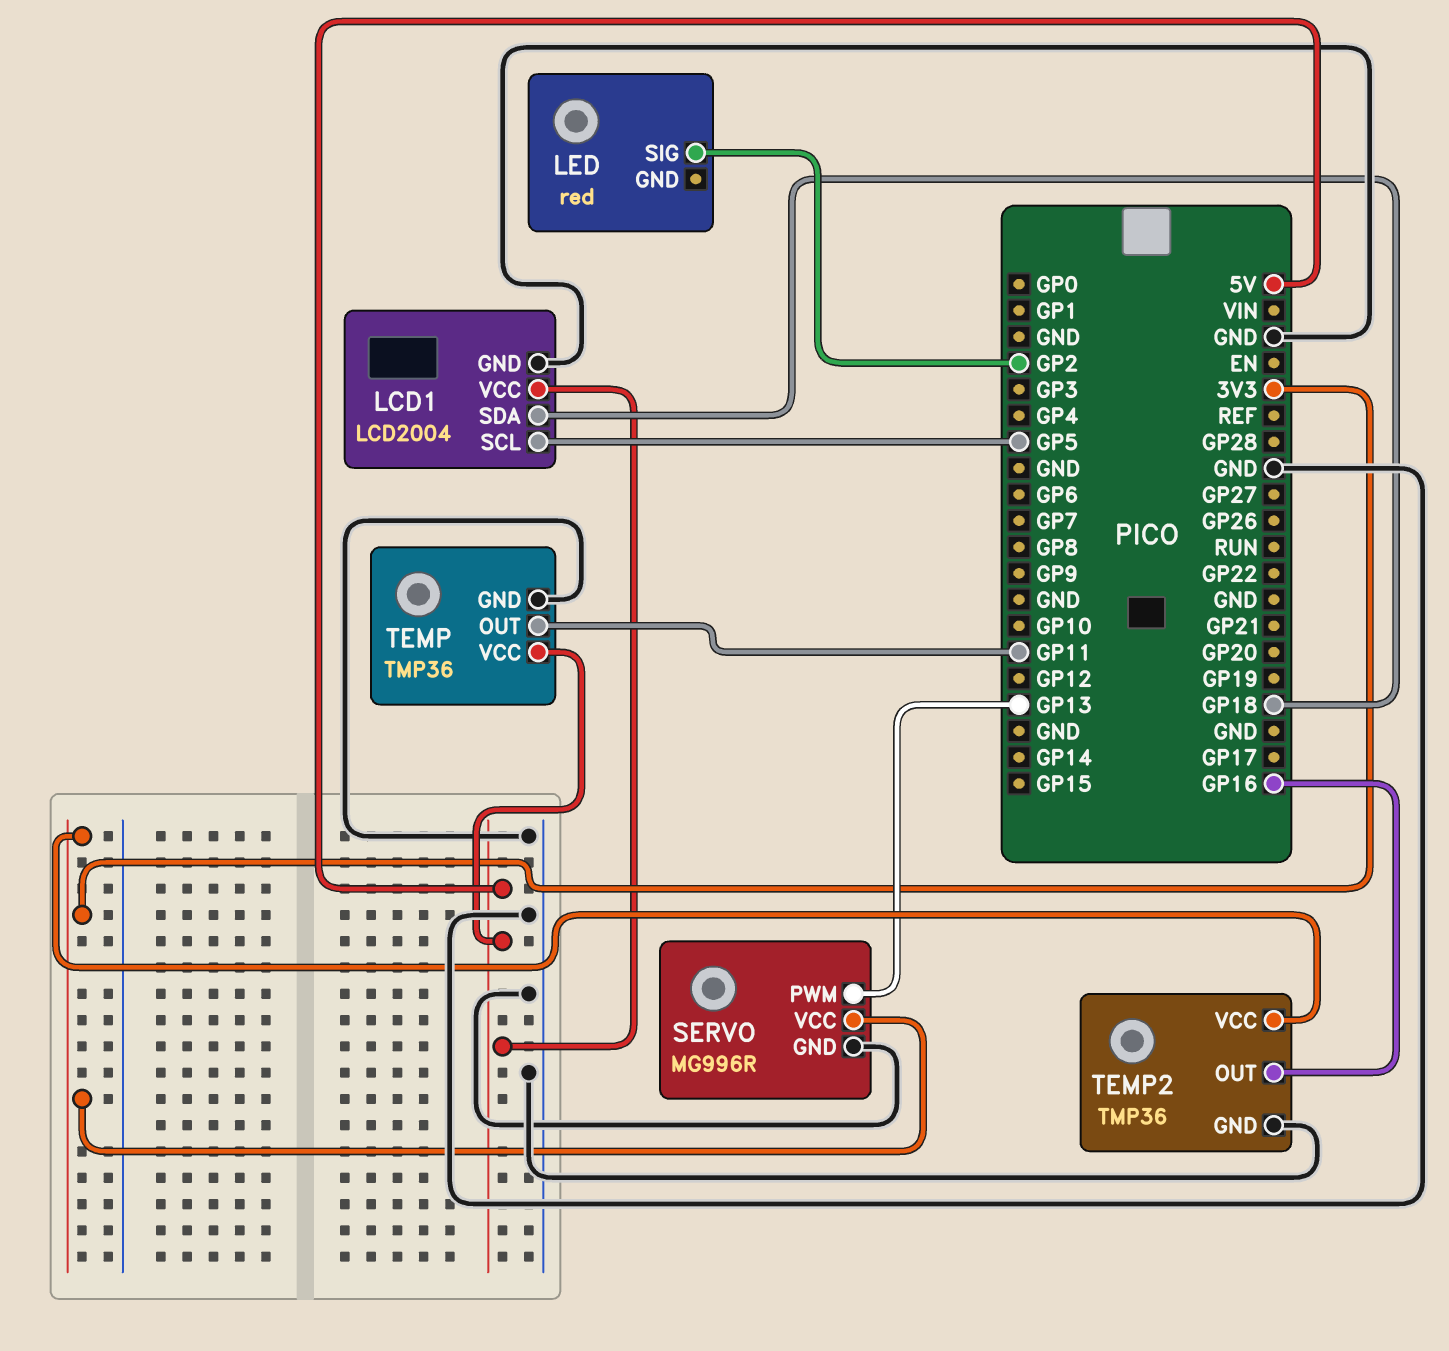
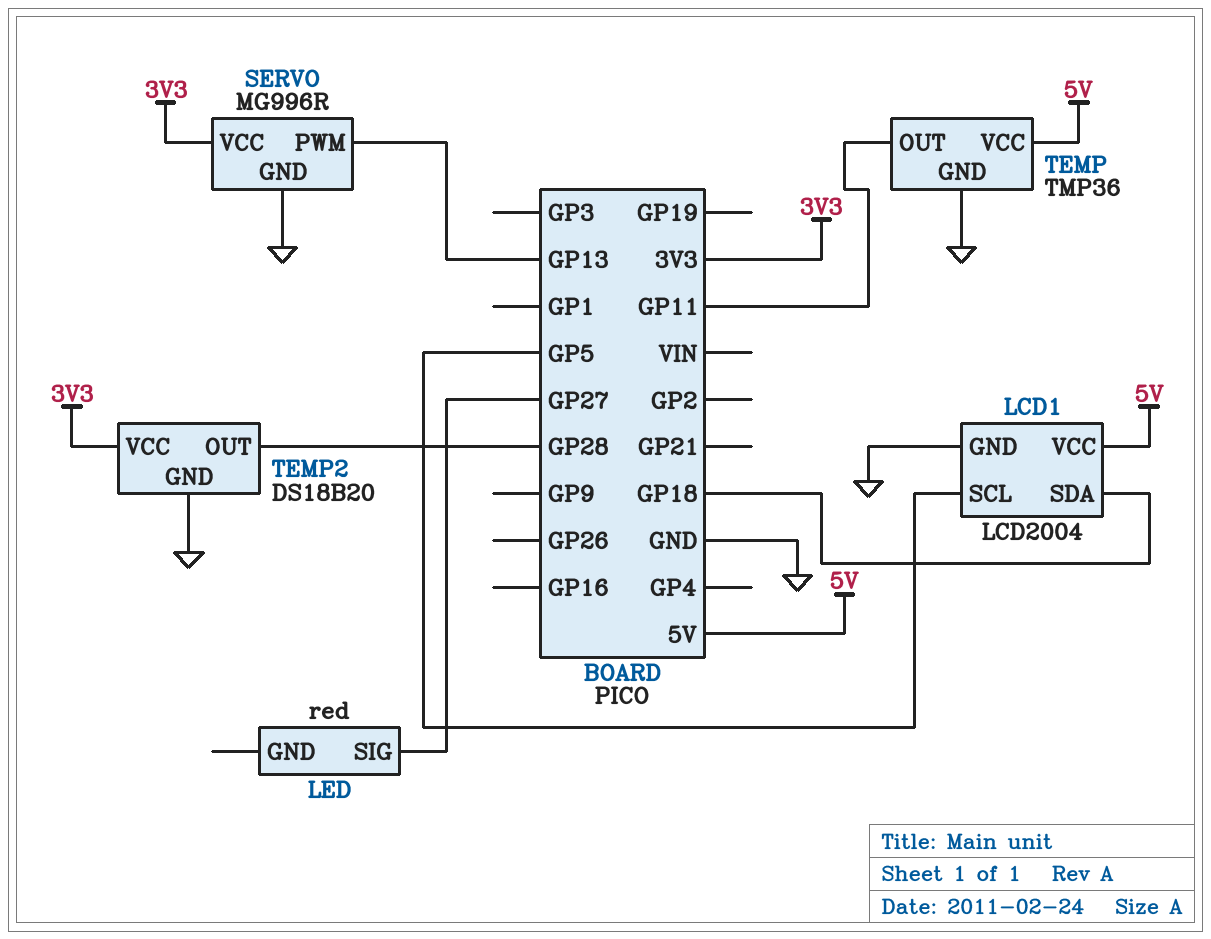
LED pin SIG: GP2 -> GP27
TEMP2: TMP36 -> DS18B20
TEMP2 pin OUT: GP16 -> GP28

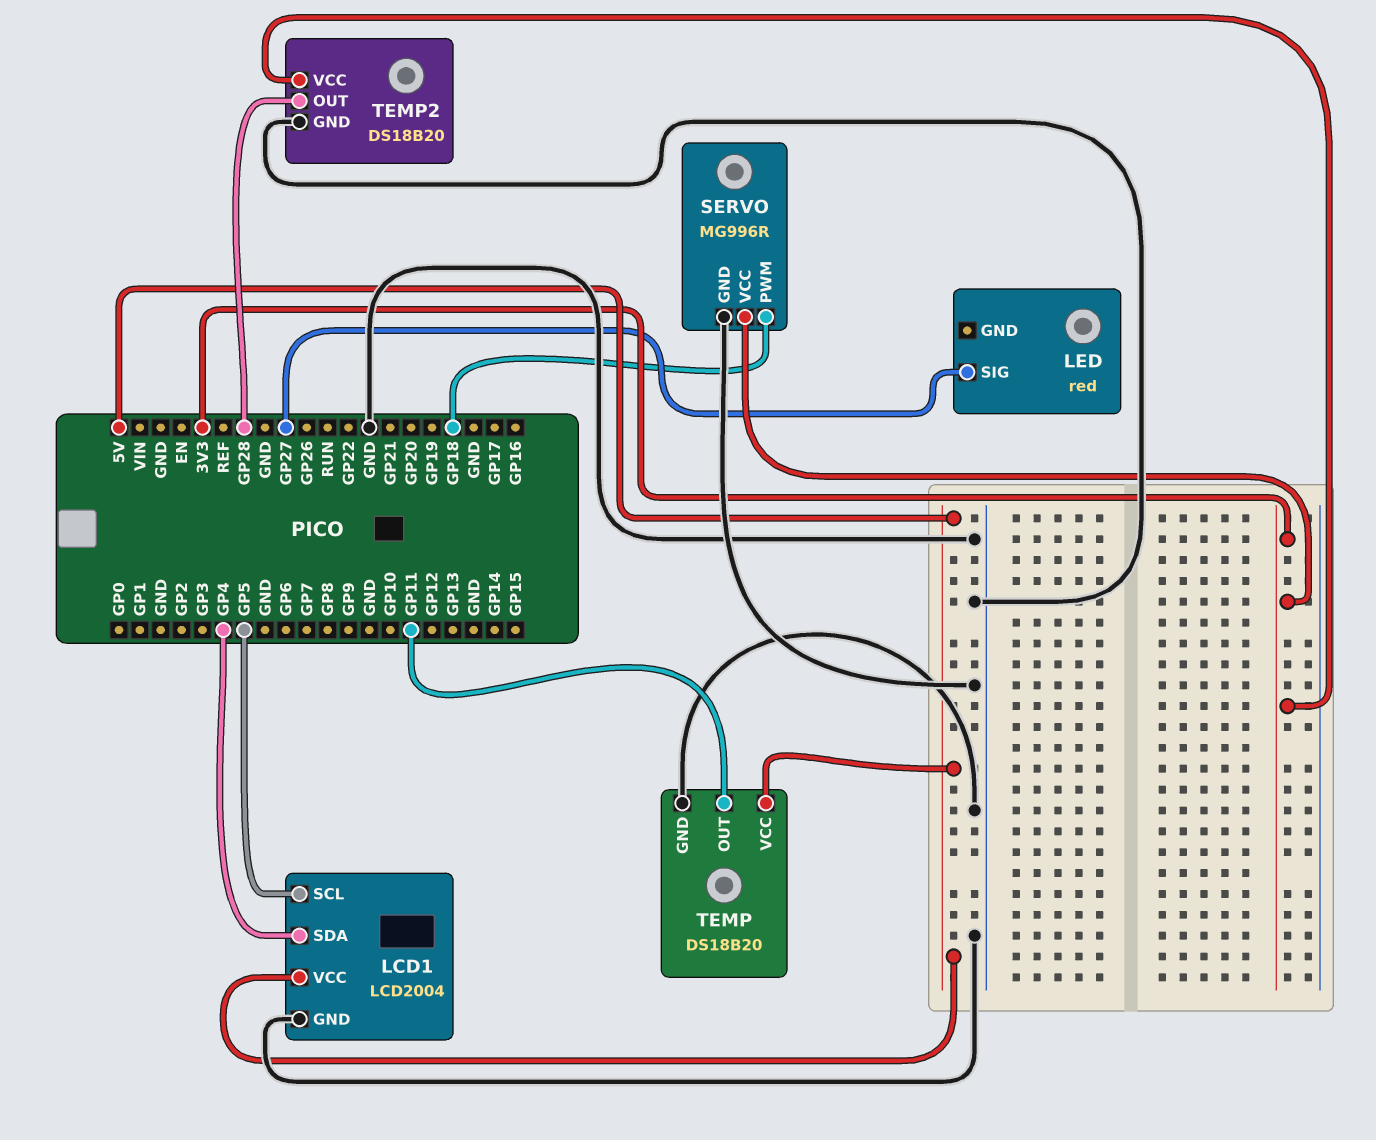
LCD1 pin SDA: GP18 -> GP4
SERVO pin PWM: GP13 -> GP18
TEMP: TMP36 -> DS18B20

